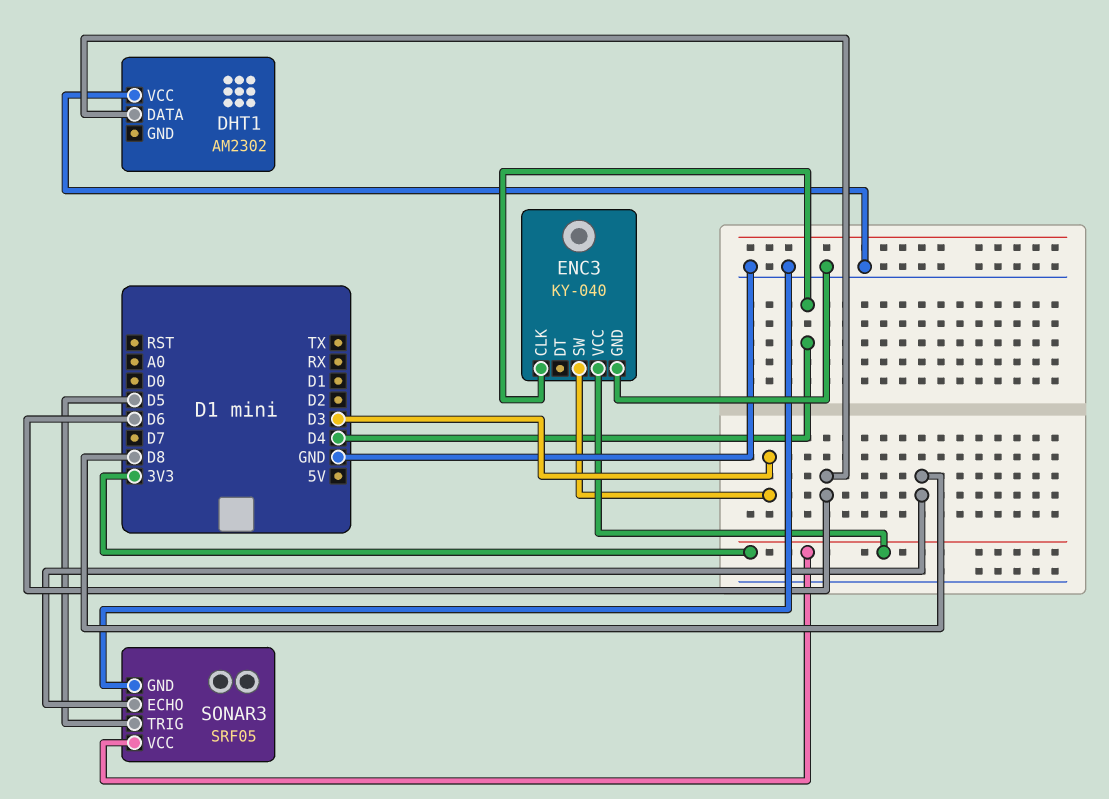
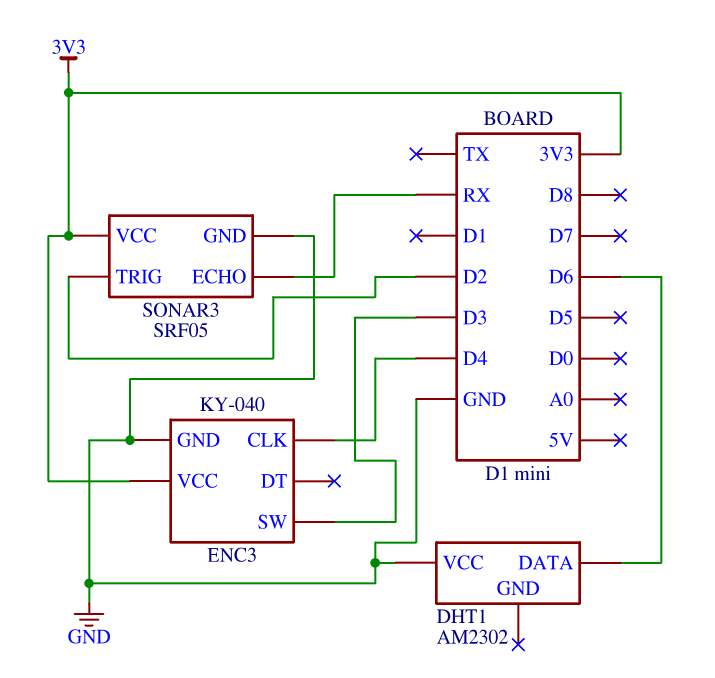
SONAR3 pin ECHO: D8 -> RX
SONAR3 pin TRIG: D5 -> D2

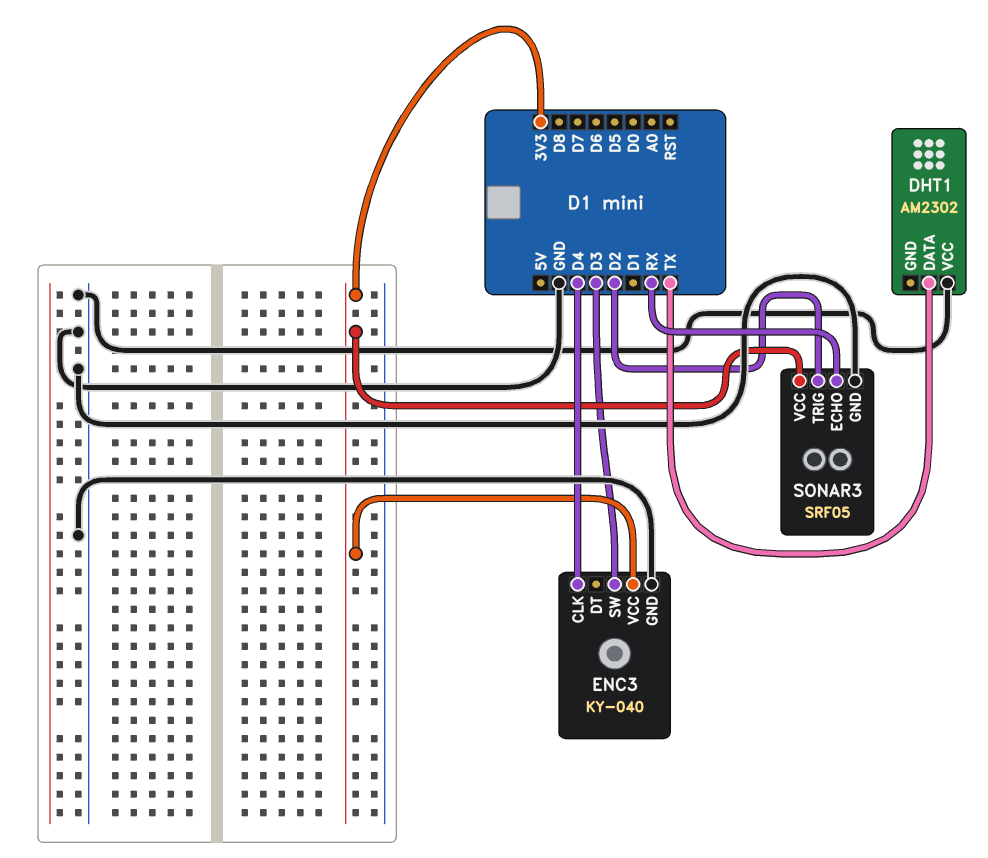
DHT1 pin DATA: D6 -> TX

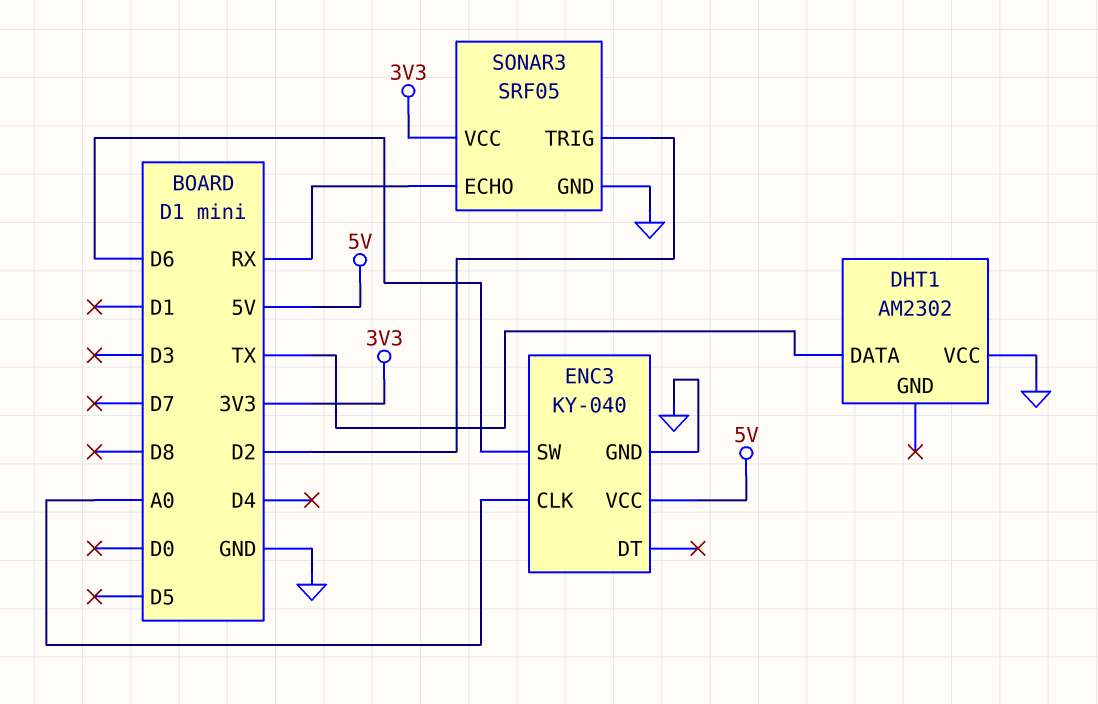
ENC3 pin CLK: D4 -> A0
ENC3 pin SW: D3 -> D6
ENC3 pin VCC: 3V3 -> 5V

